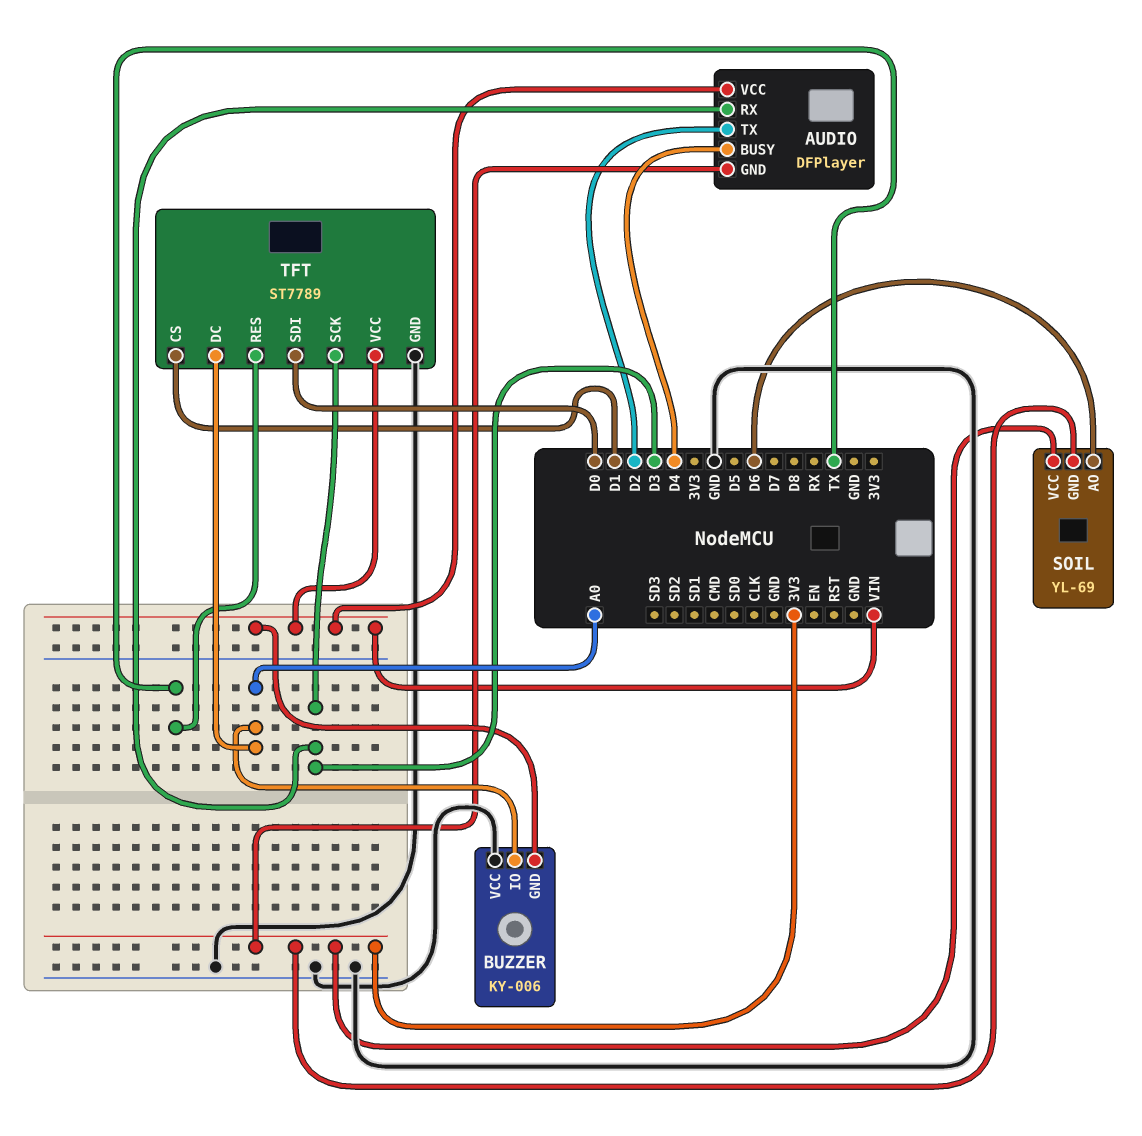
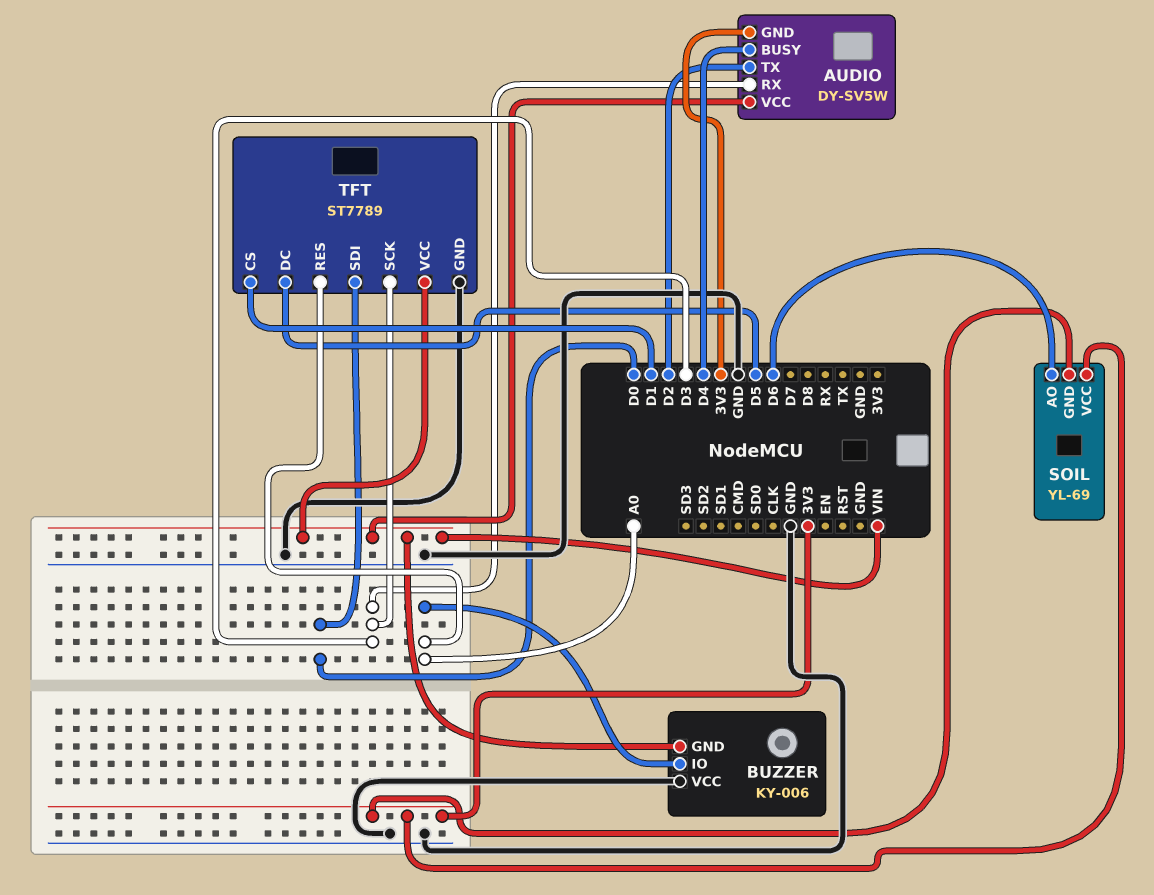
AUDIO: DFPlayer -> DY-SV5W
TFT pin DC: A0 -> D5
TFT pin RES: TX -> A0

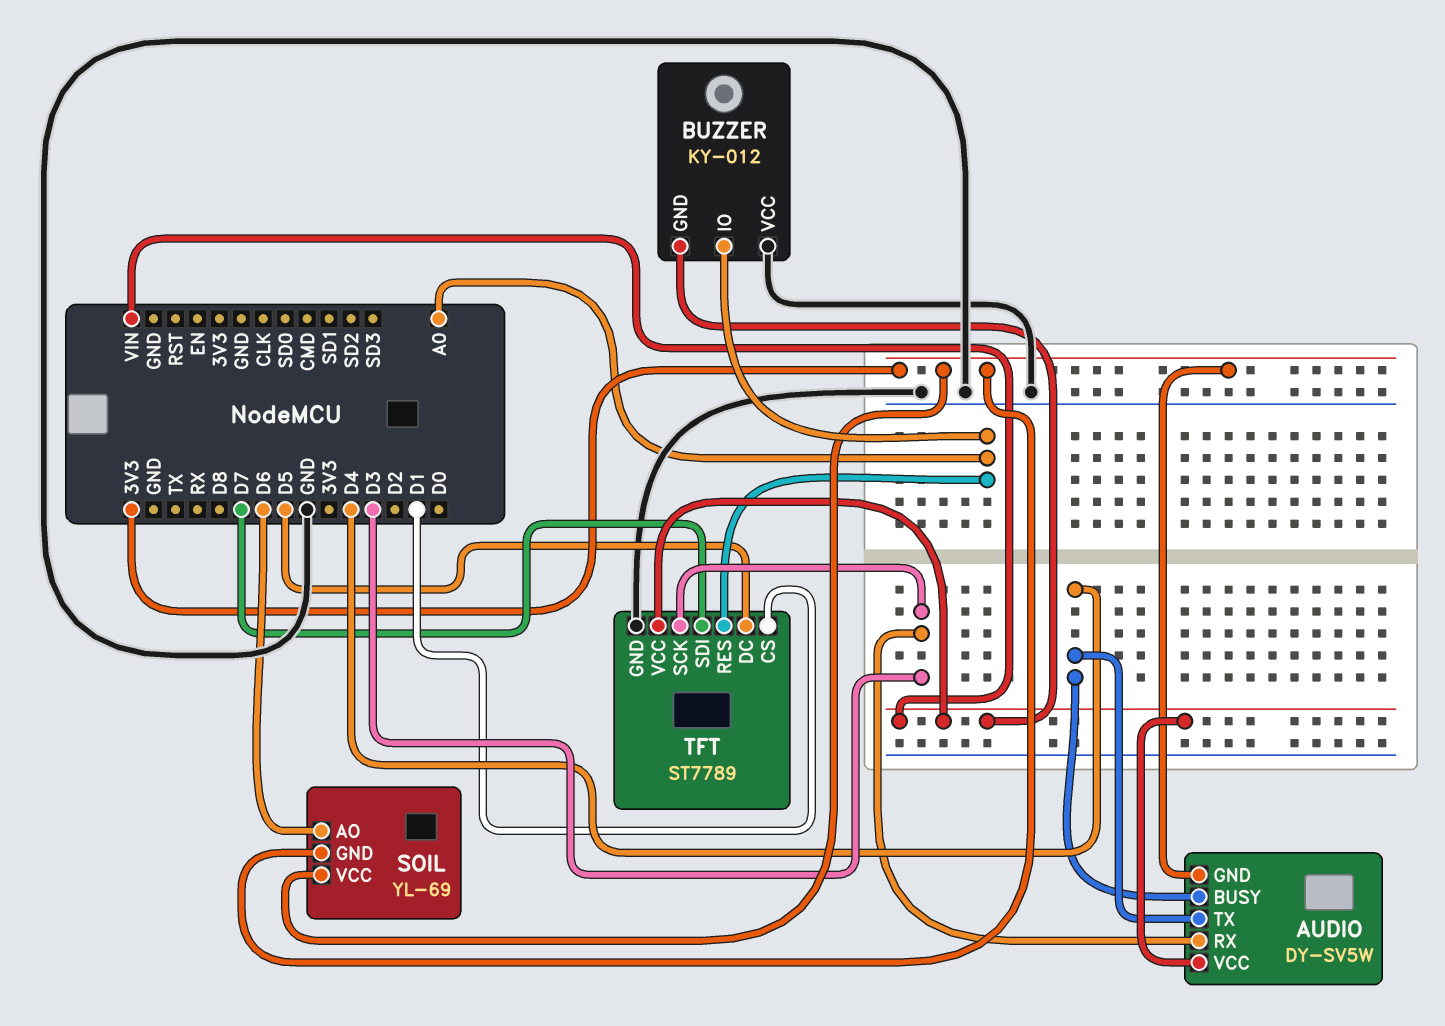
AUDIO pin TX: D2 -> D4
BUZZER: KY-006 -> KY-012
TFT pin SDI: D0 -> D7

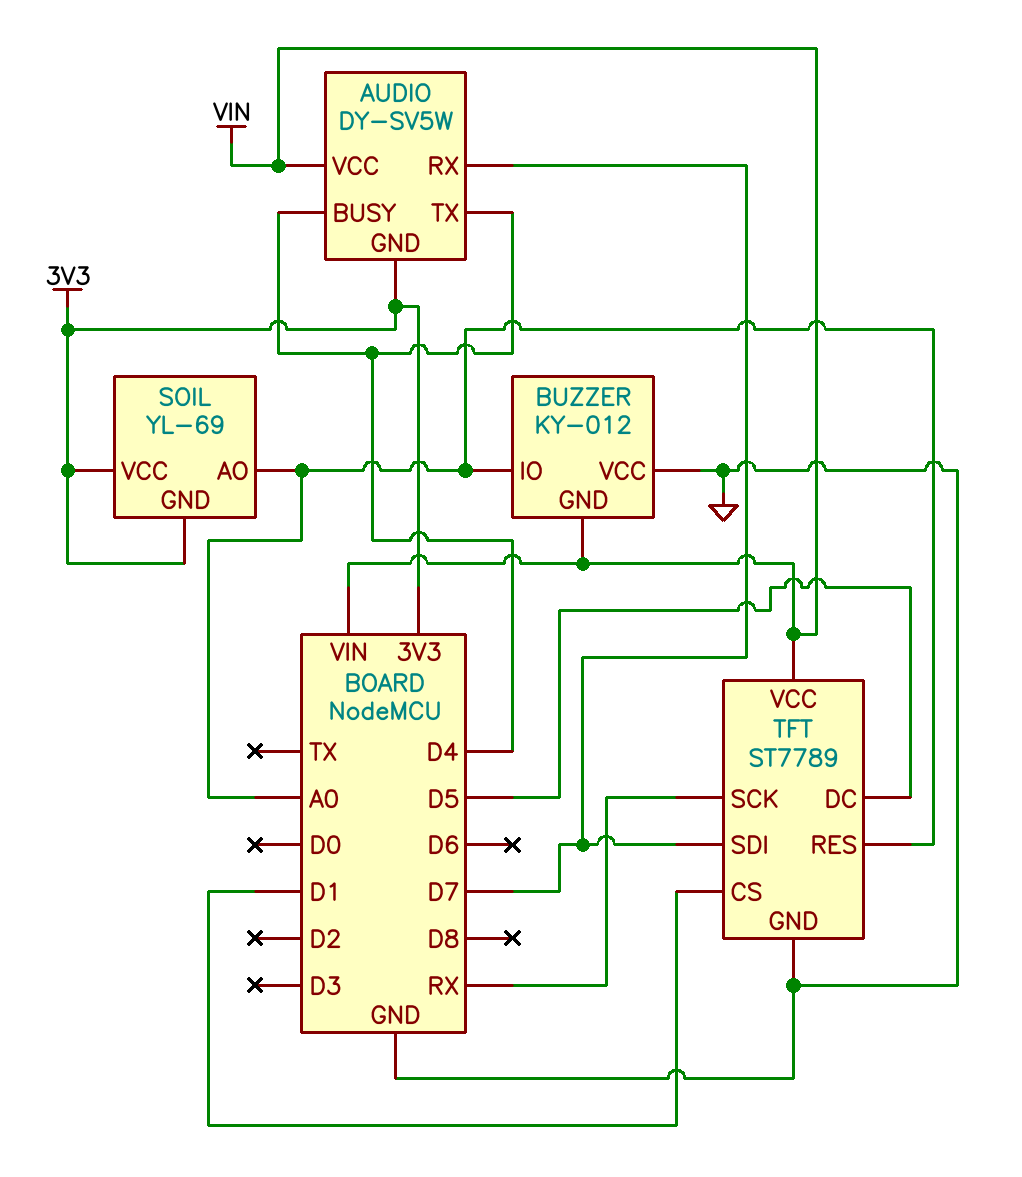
AUDIO pin RX: D3 -> D7
SOIL pin AO: D6 -> A0
TFT pin SCK: D3 -> RX

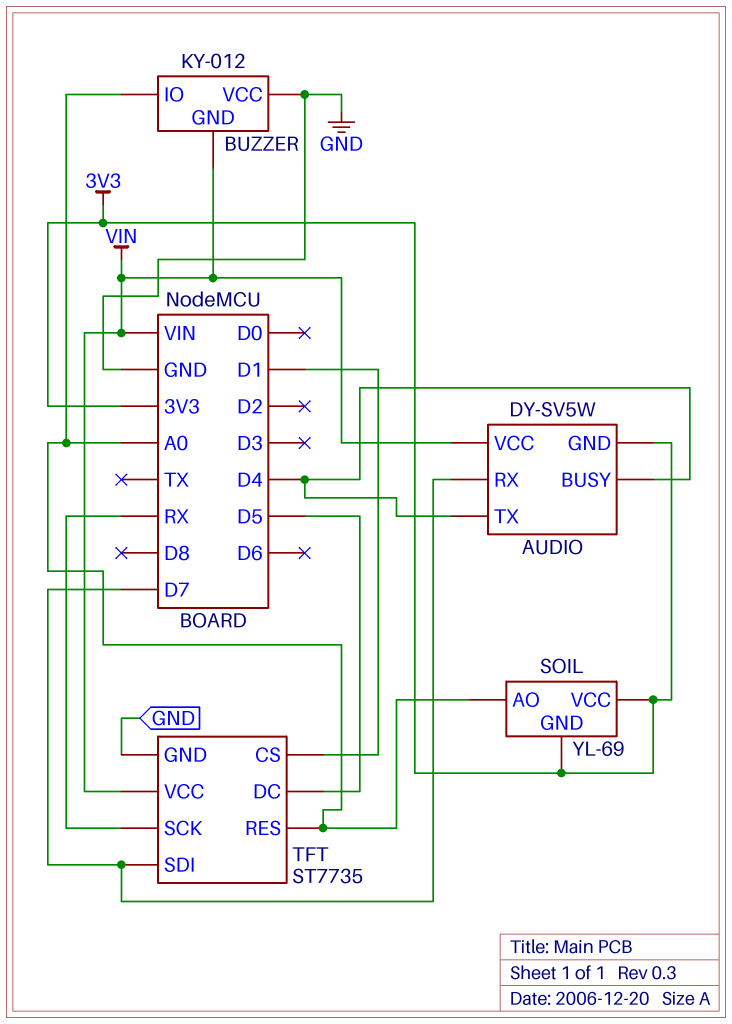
TFT: ST7789 -> ST7735

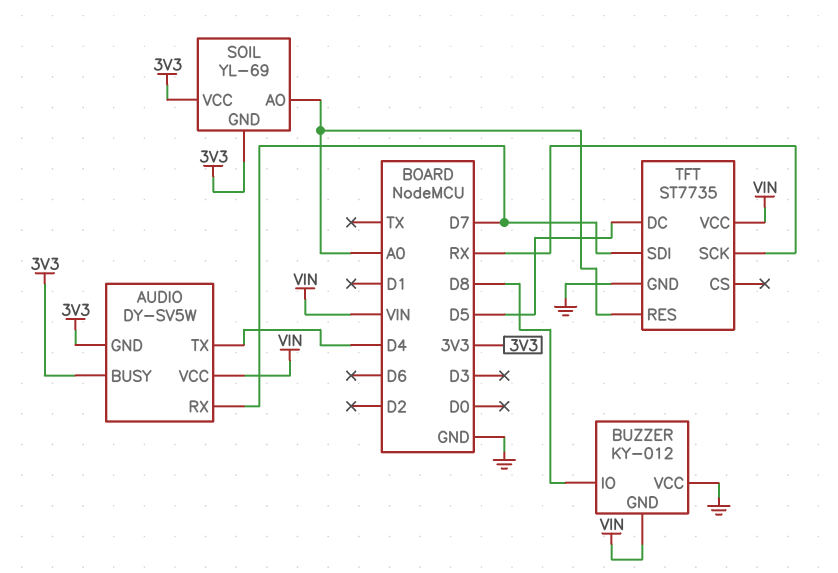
AUDIO pin BUSY: D4 -> 3V3
BUZZER pin IO: A0 -> D8
TFT pin CS: D1 -> none

